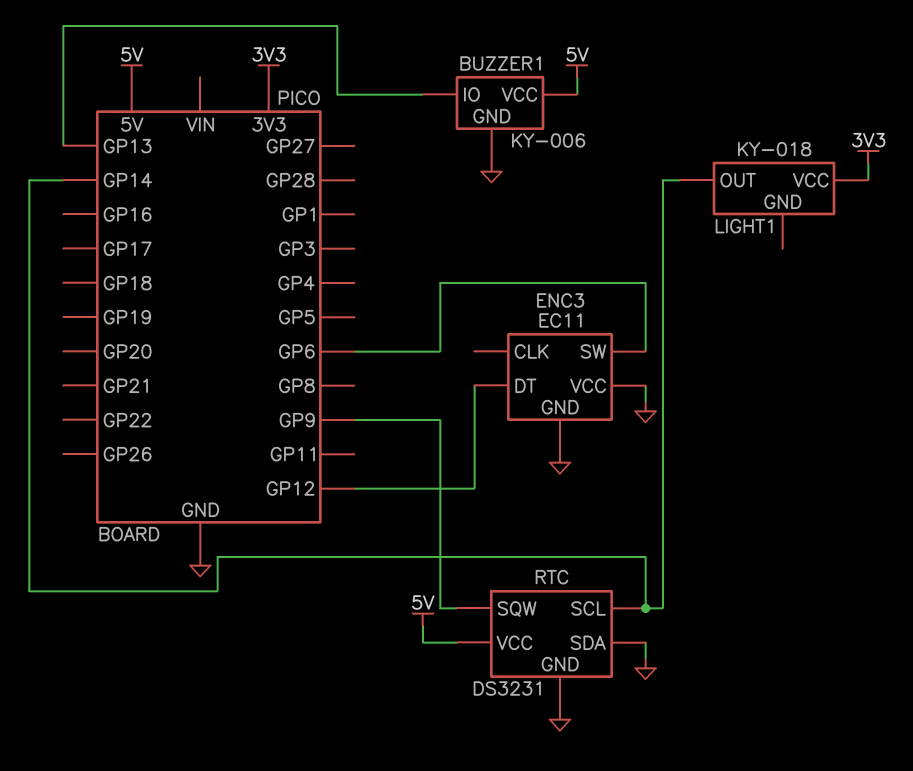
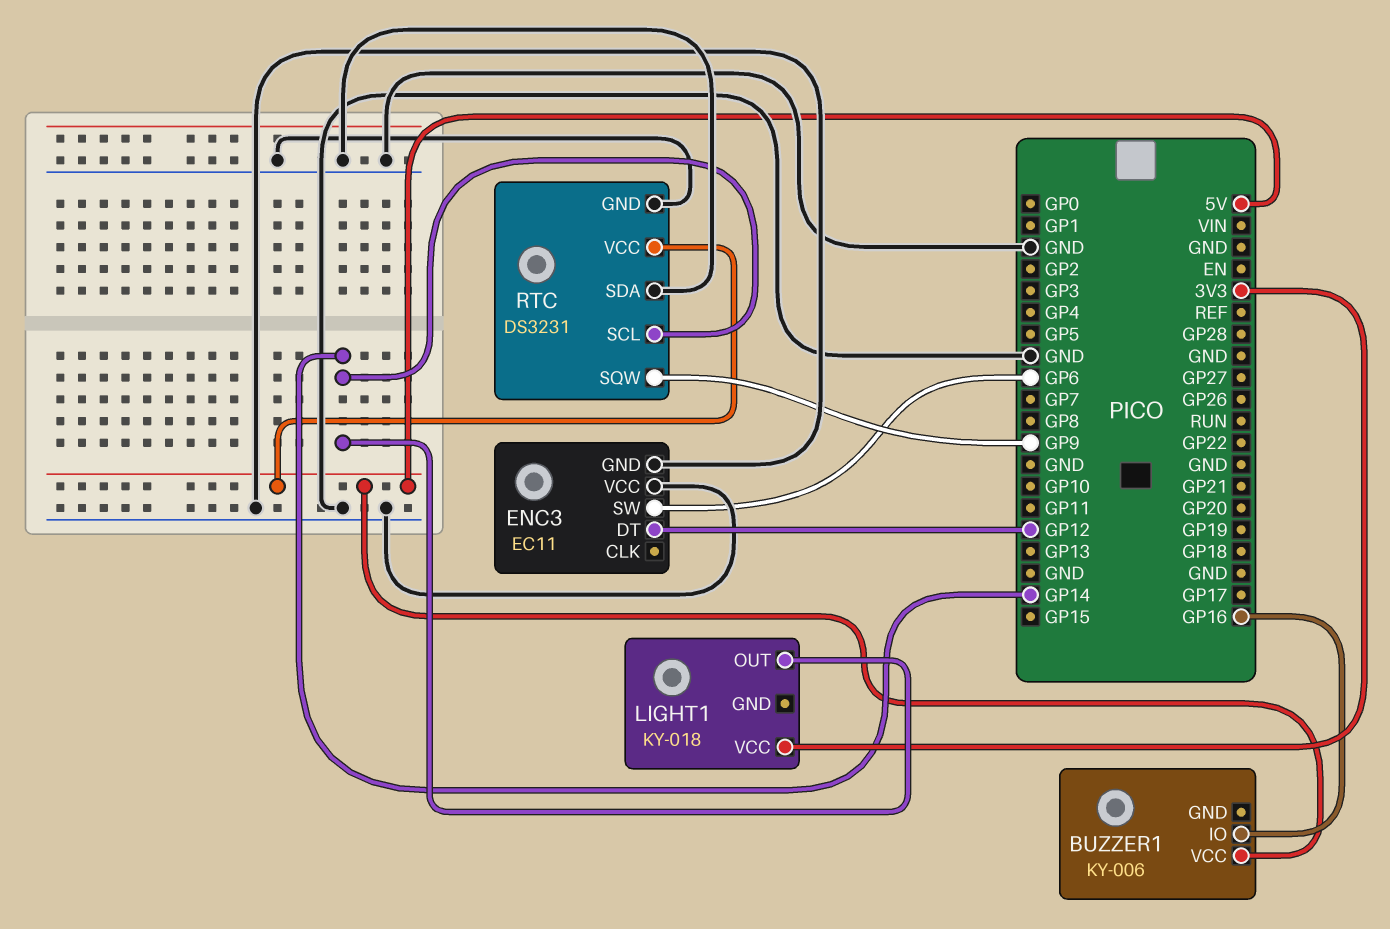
BUZZER1 pin GND: GND -> none
BUZZER1 pin IO: GP13 -> GP16

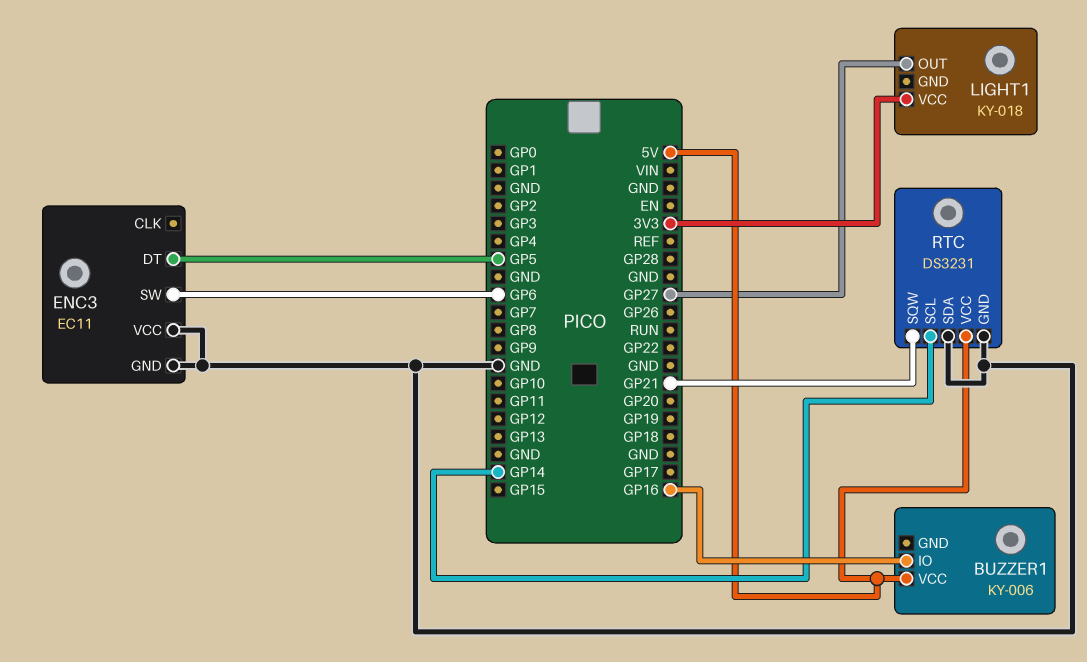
ENC3 pin DT: GP12 -> GP5
LIGHT1 pin OUT: GP14 -> GP27
RTC pin SQW: GP9 -> GP21

